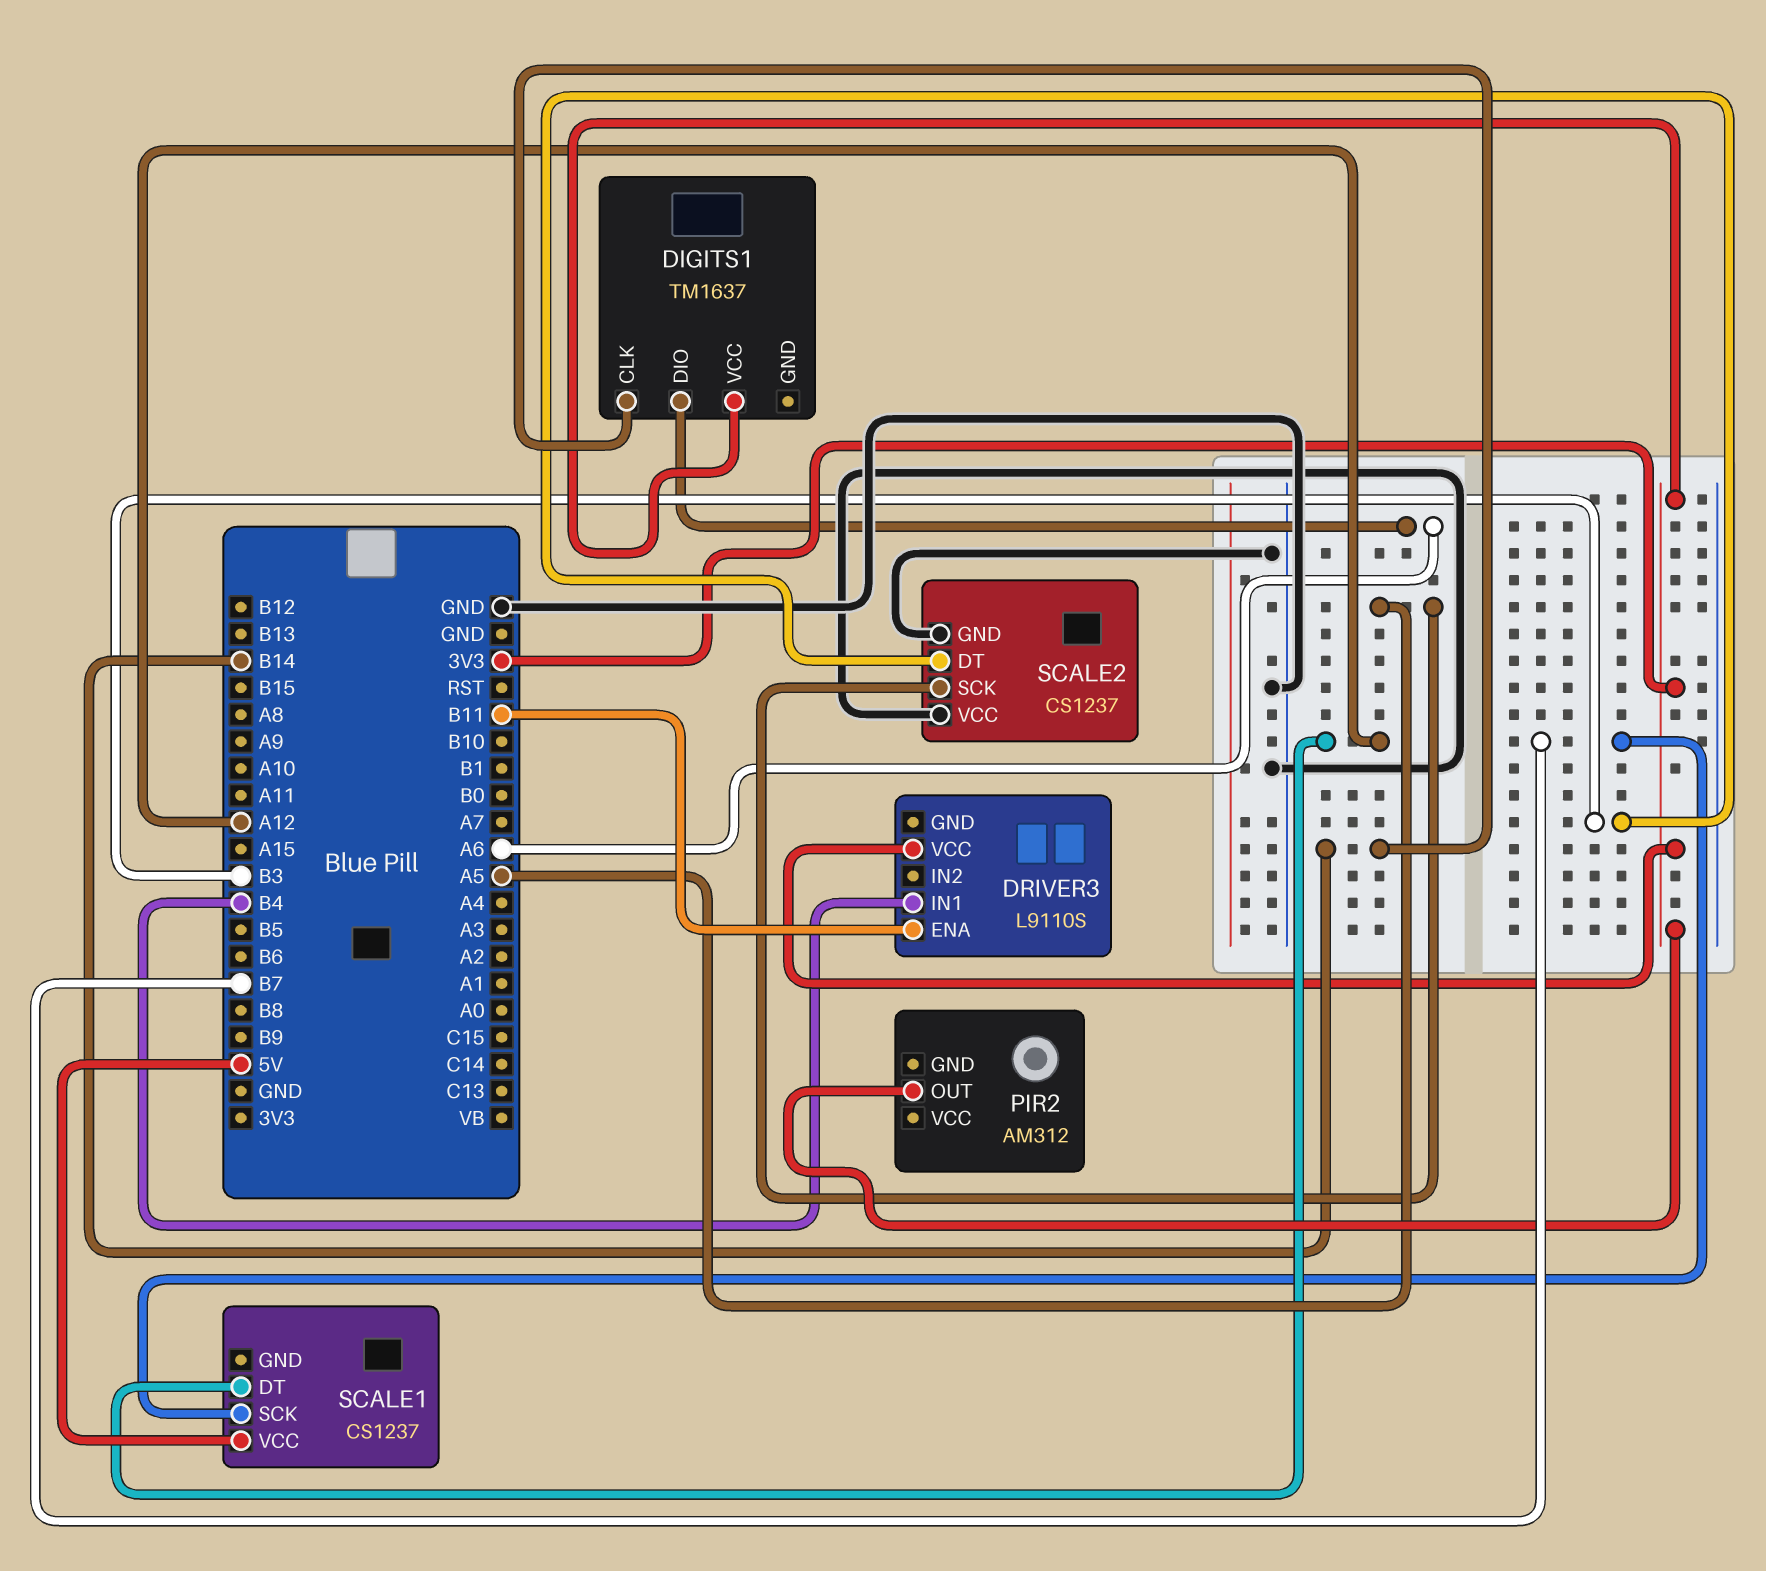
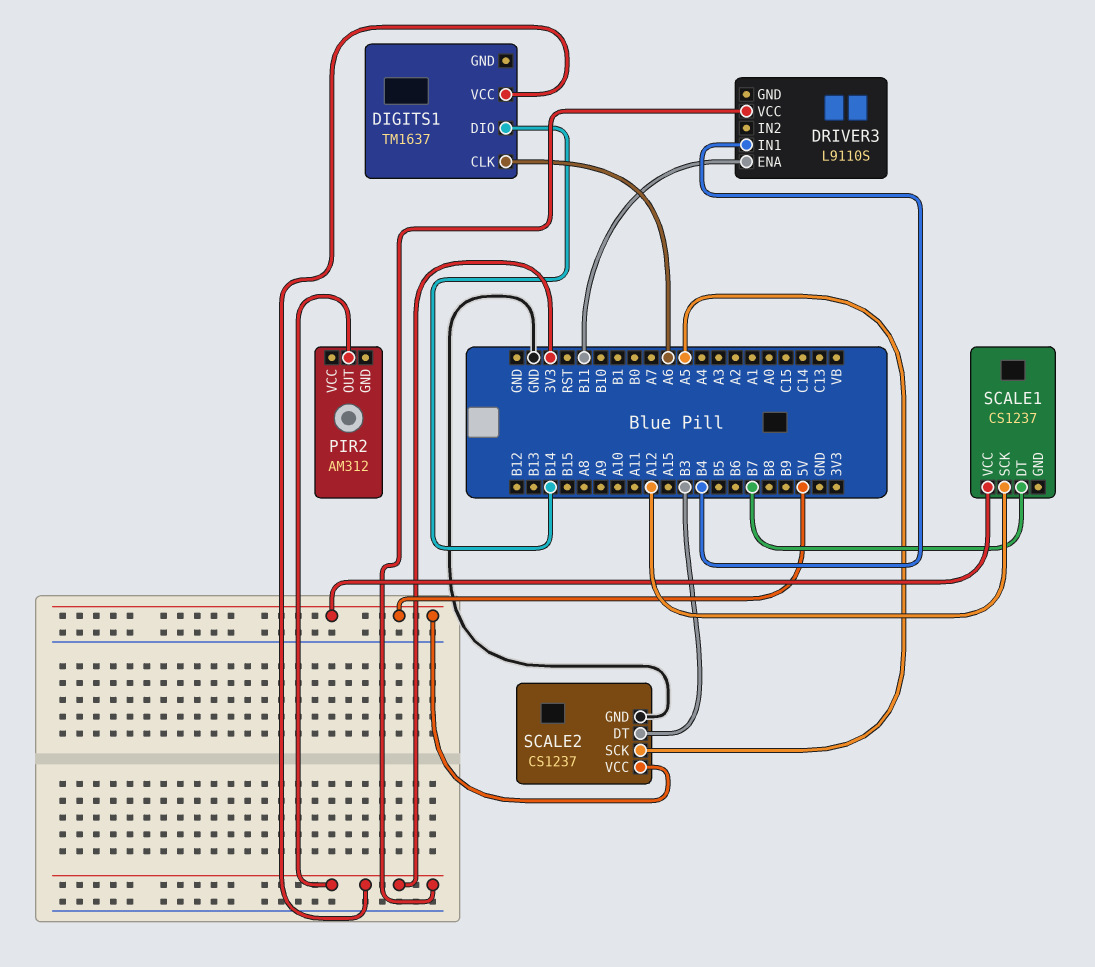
DIGITS1 pin CLK: B14 -> A6
DIGITS1 pin DIO: A6 -> B14
SCALE1 pin DT: A12 -> B7
SCALE1 pin SCK: B7 -> A12
SCALE2 pin VCC: GND -> 5V

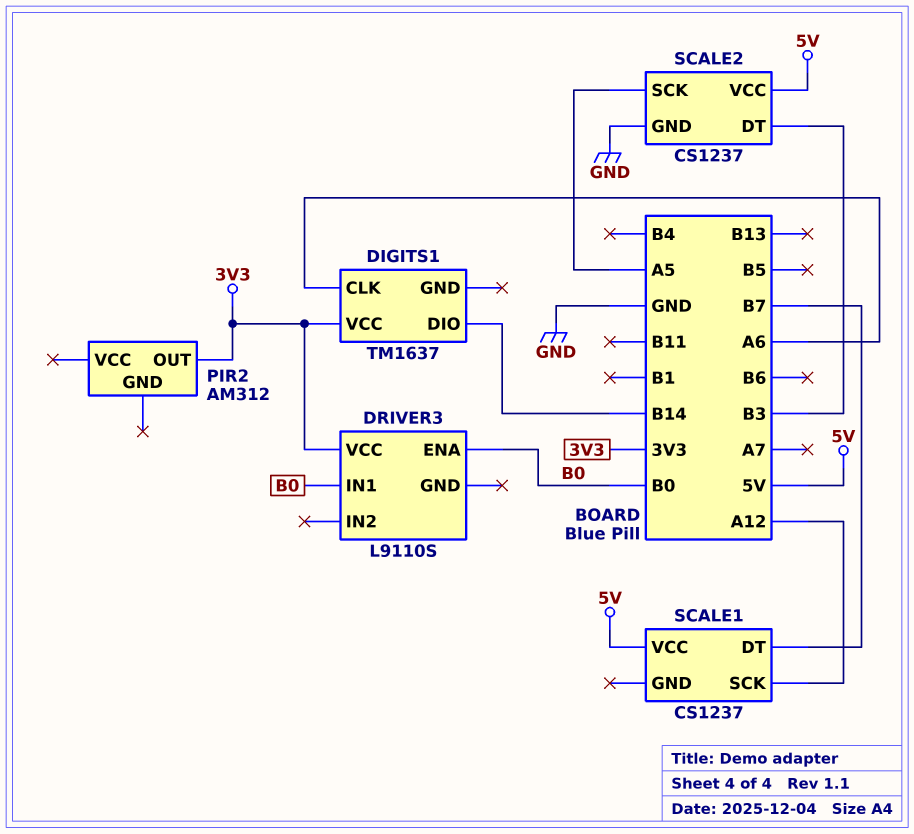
DRIVER3 pin ENA: B11 -> B0
DRIVER3 pin IN1: B4 -> B0

